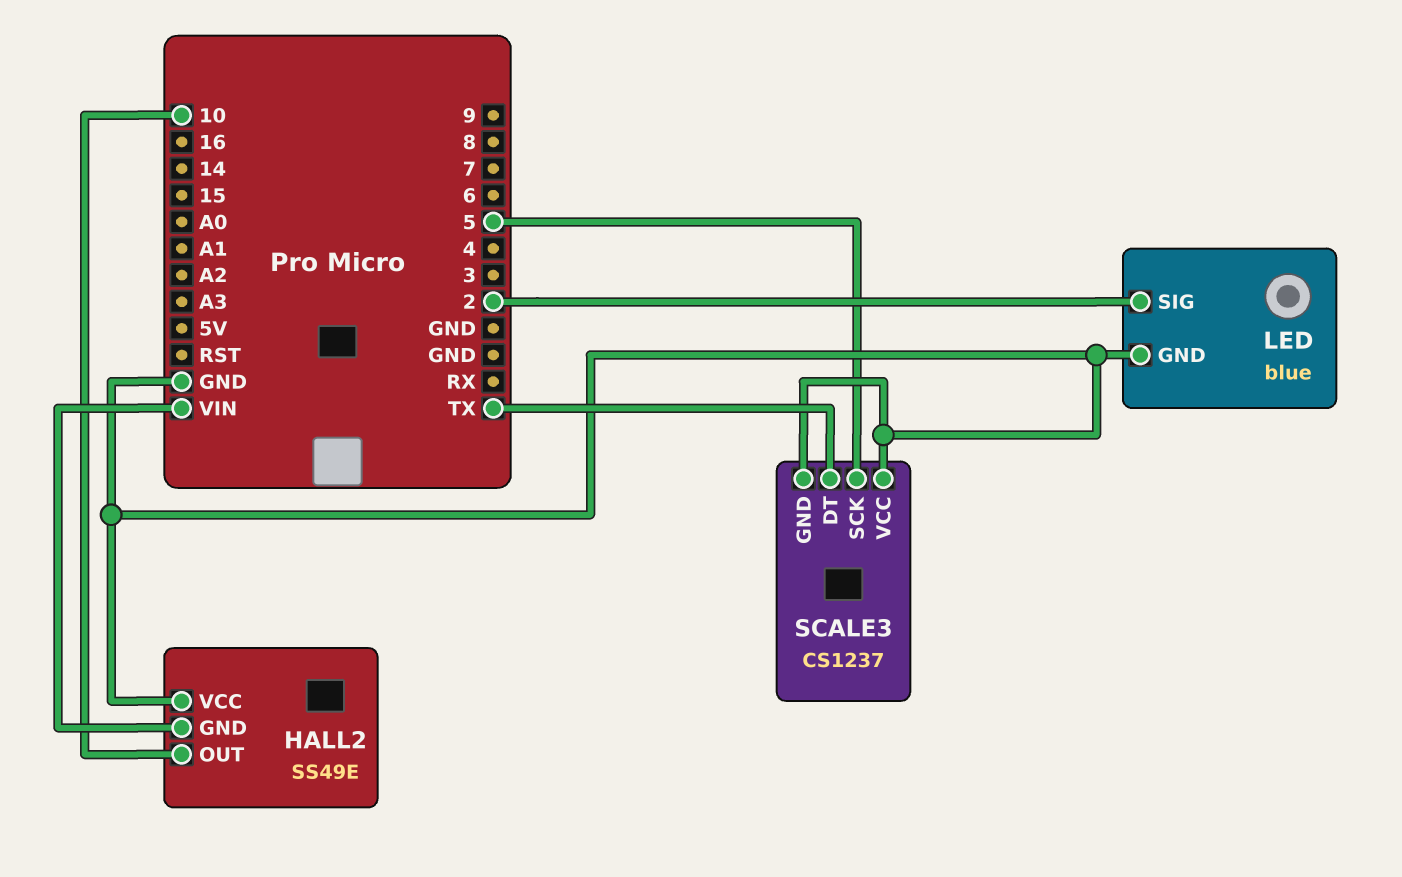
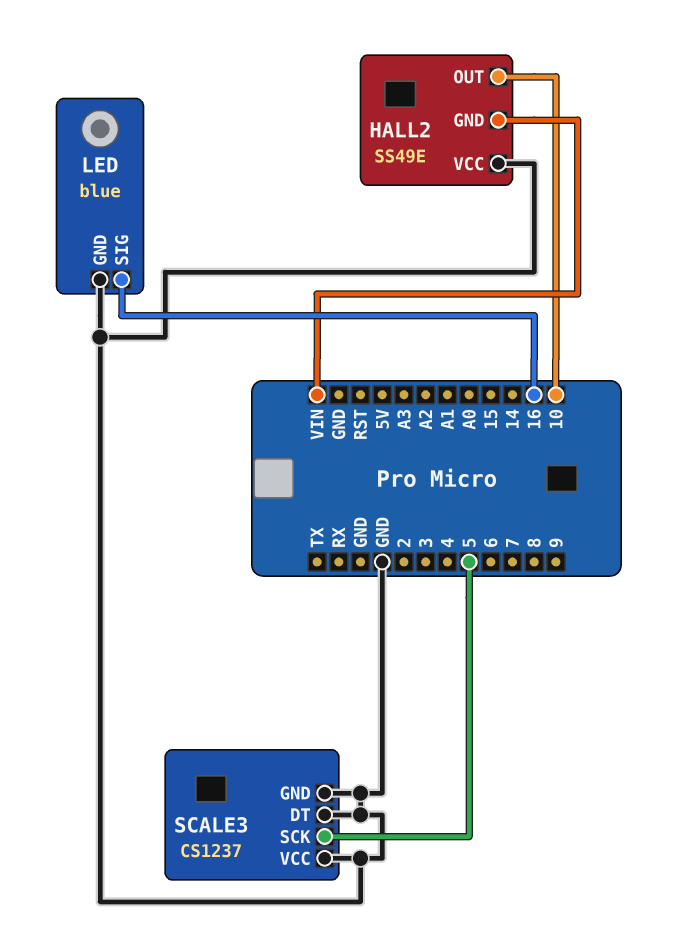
LED pin SIG: 2 -> 16
SCALE3 pin DT: TX -> GND

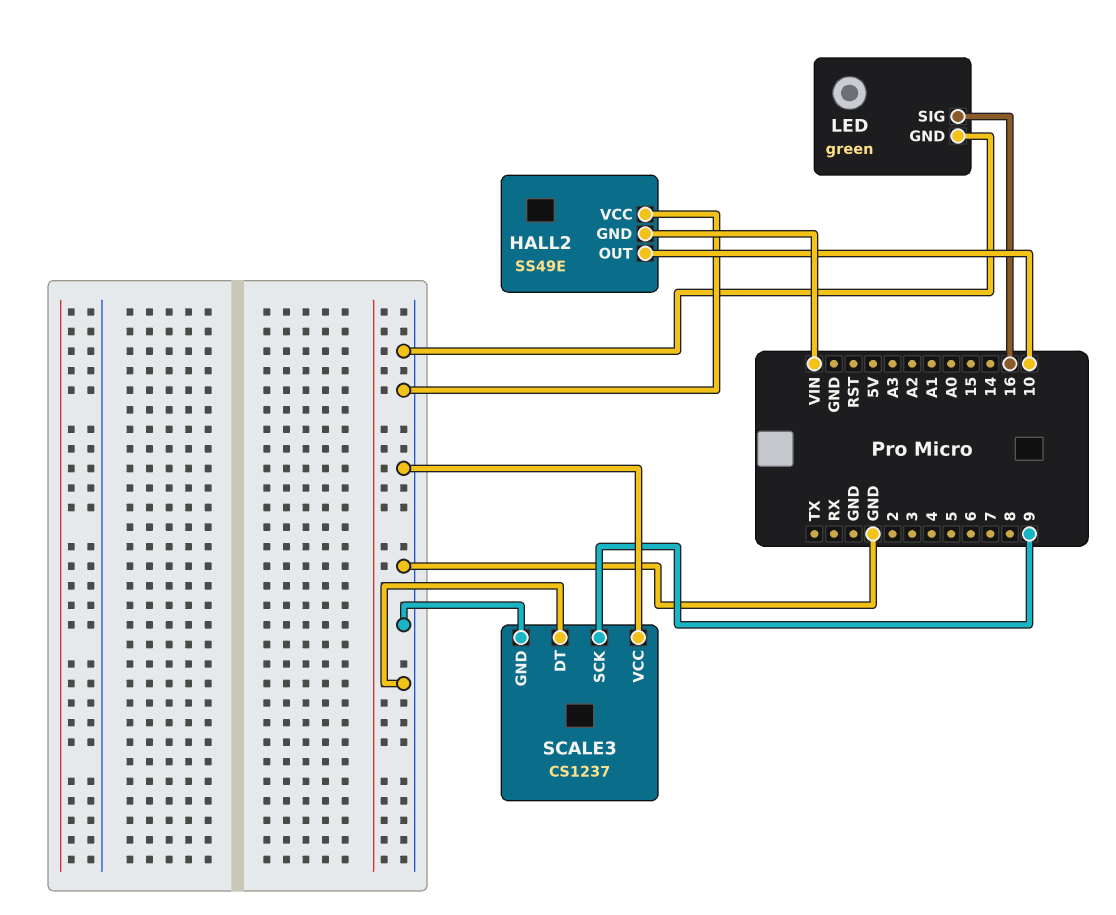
LED: blue -> green
SCALE3 pin SCK: 5 -> 9

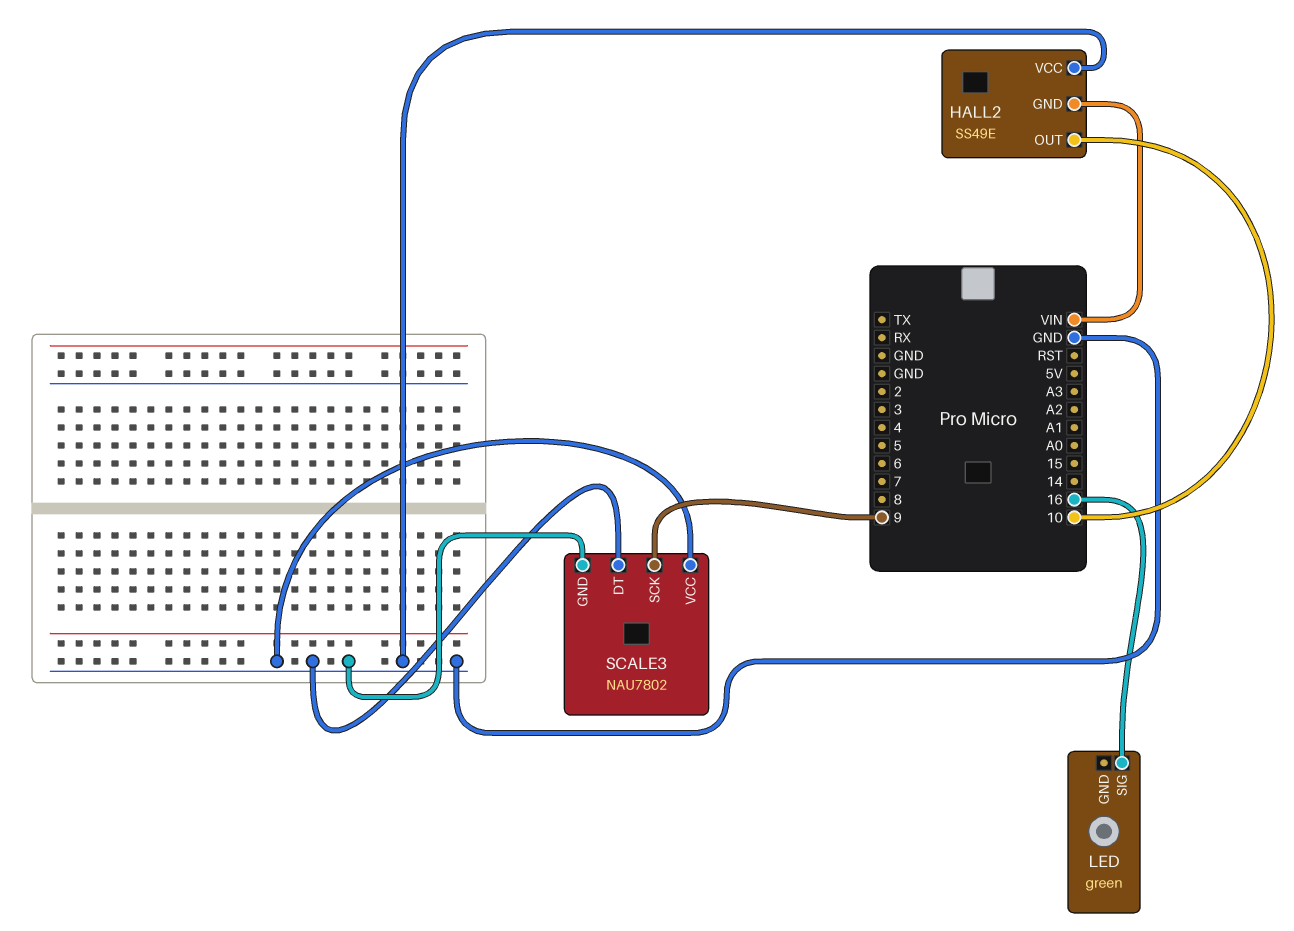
LED pin GND: GND -> none
SCALE3: CS1237 -> NAU7802

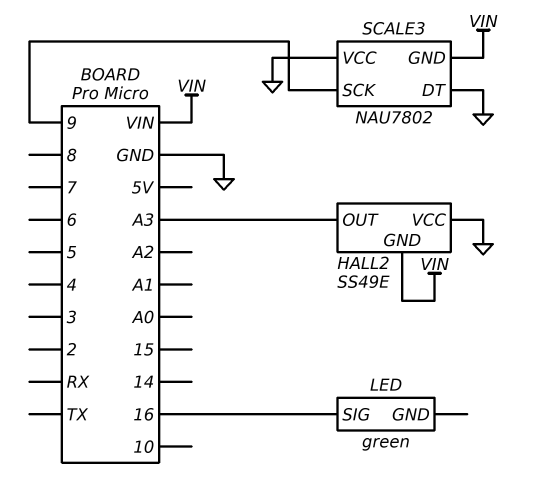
HALL2 pin OUT: 10 -> A3
SCALE3 pin GND: GND -> VIN

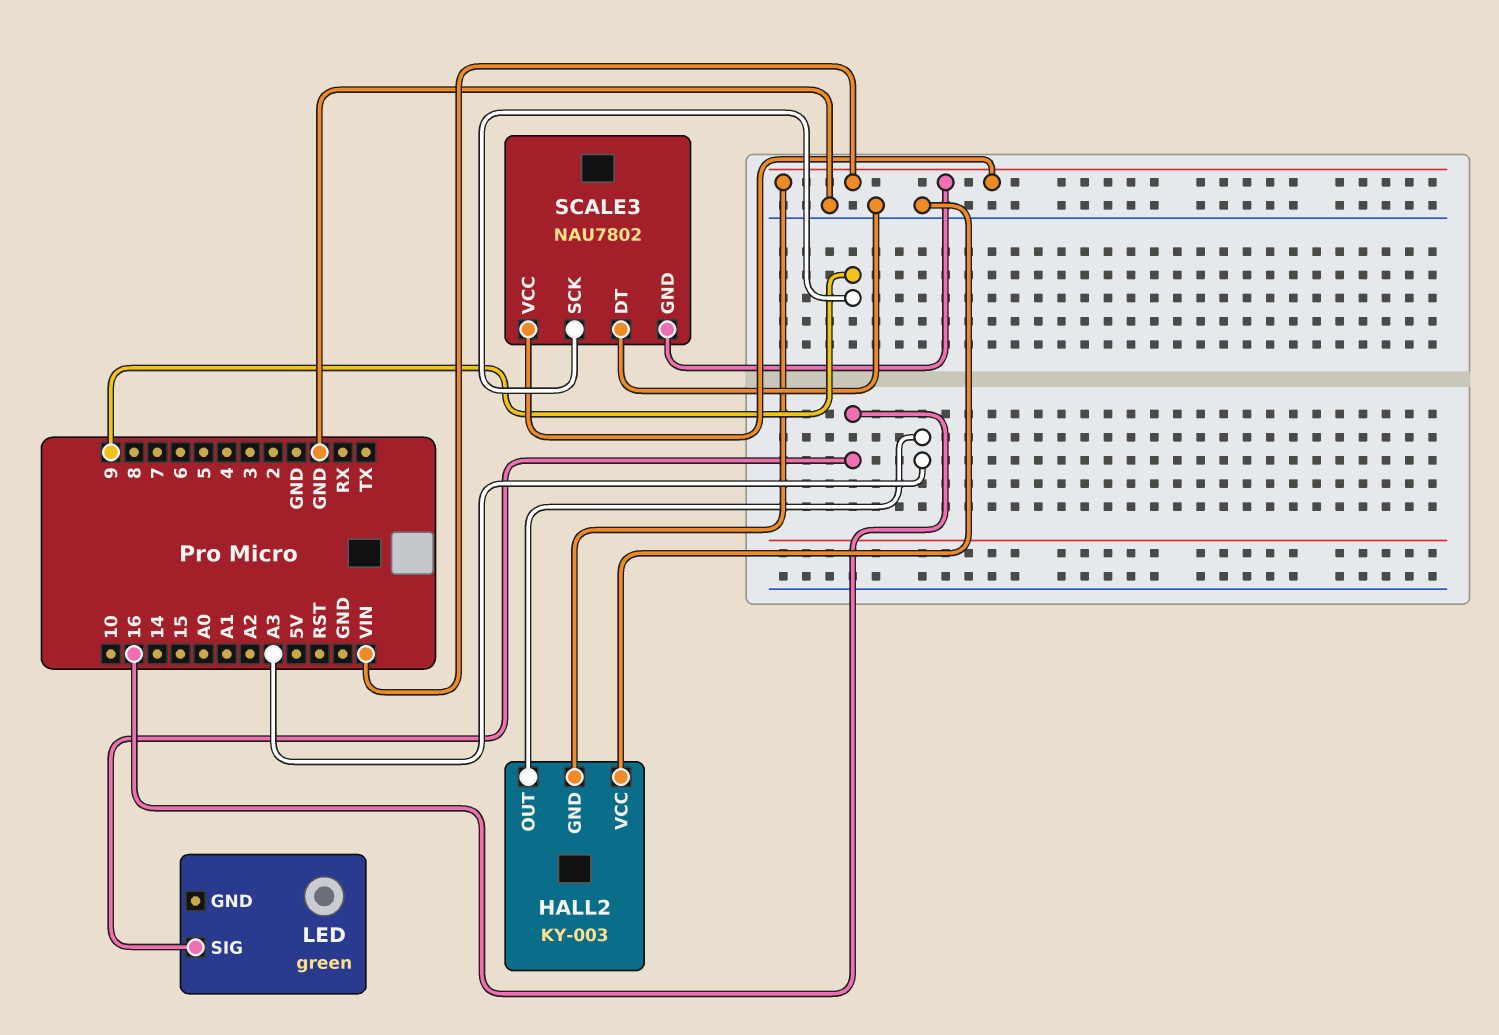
HALL2: SS49E -> KY-003
SCALE3 pin VCC: GND -> VIN

